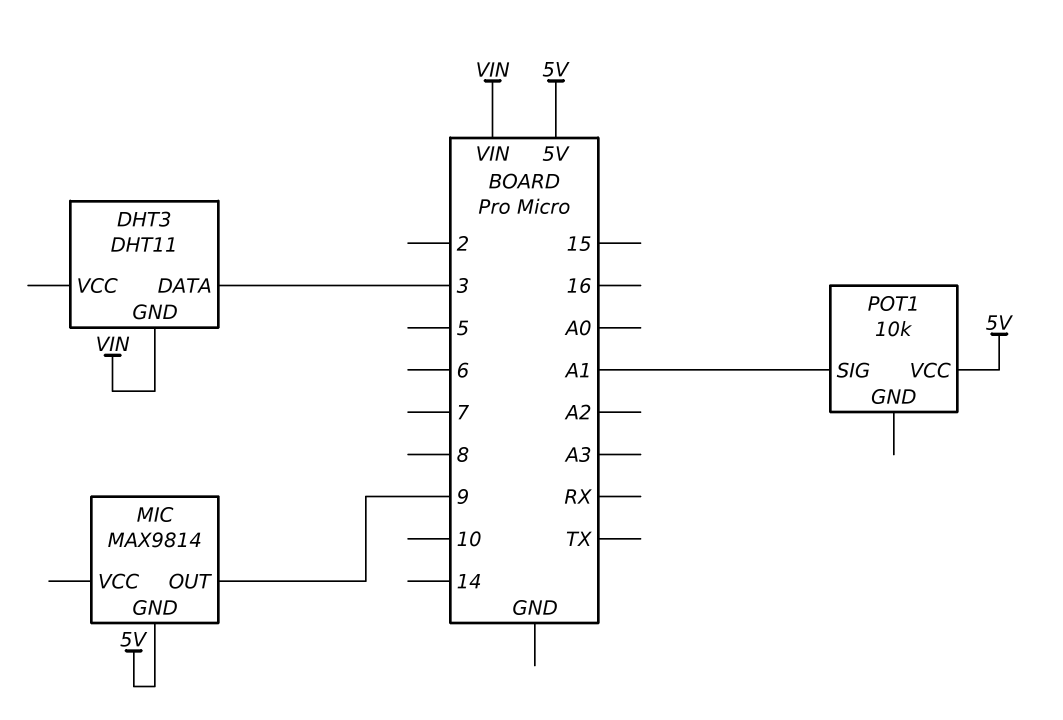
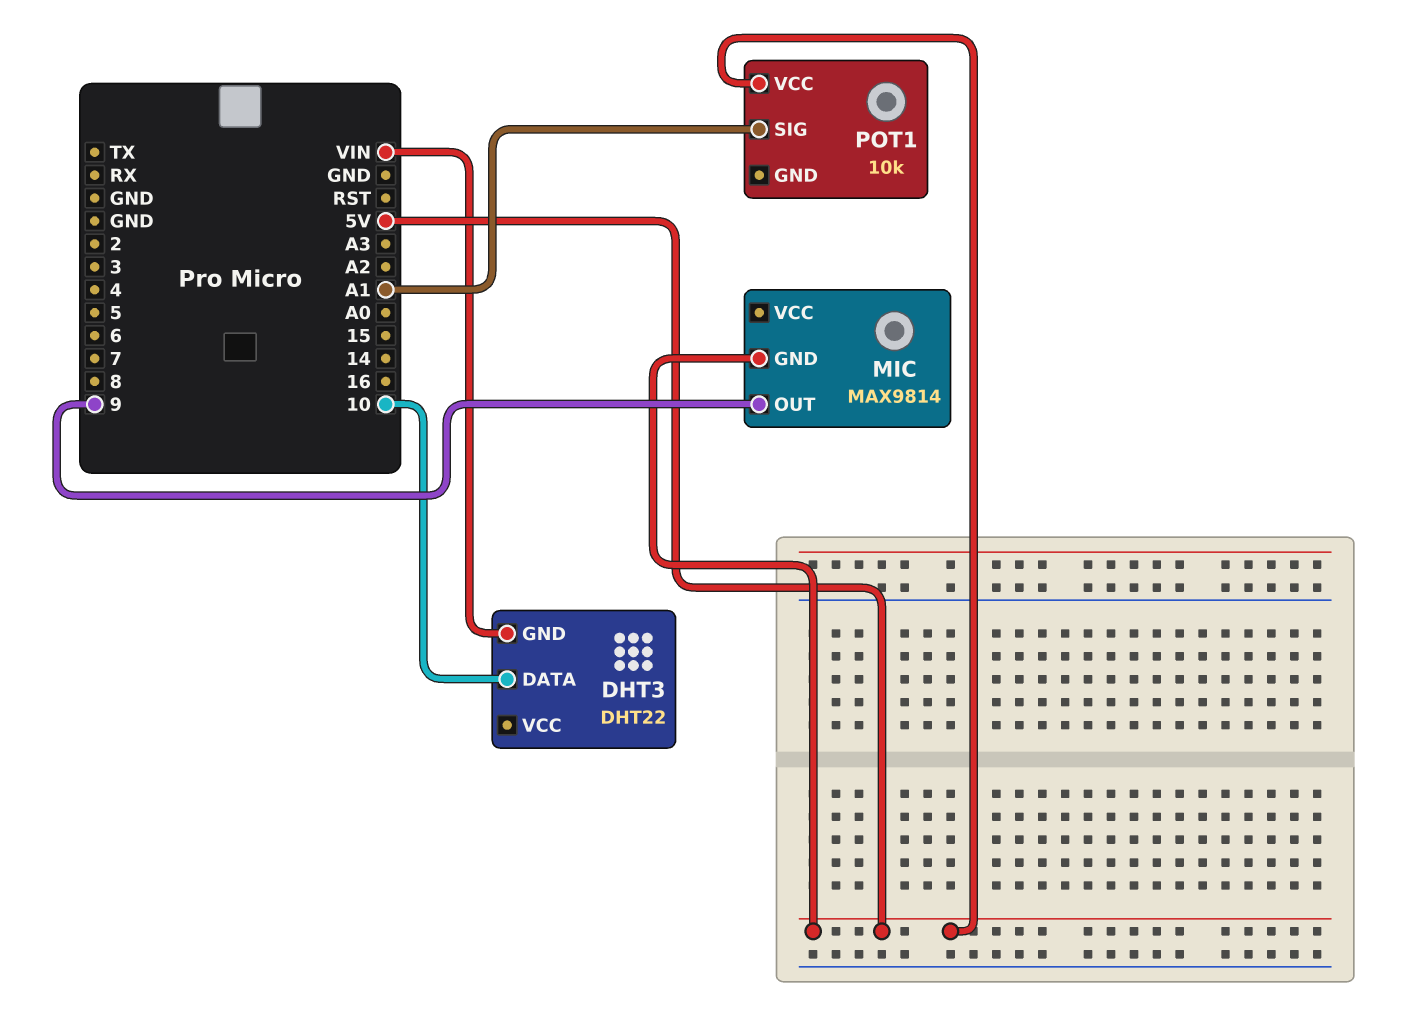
DHT3: DHT11 -> DHT22
DHT3 pin DATA: 3 -> 10

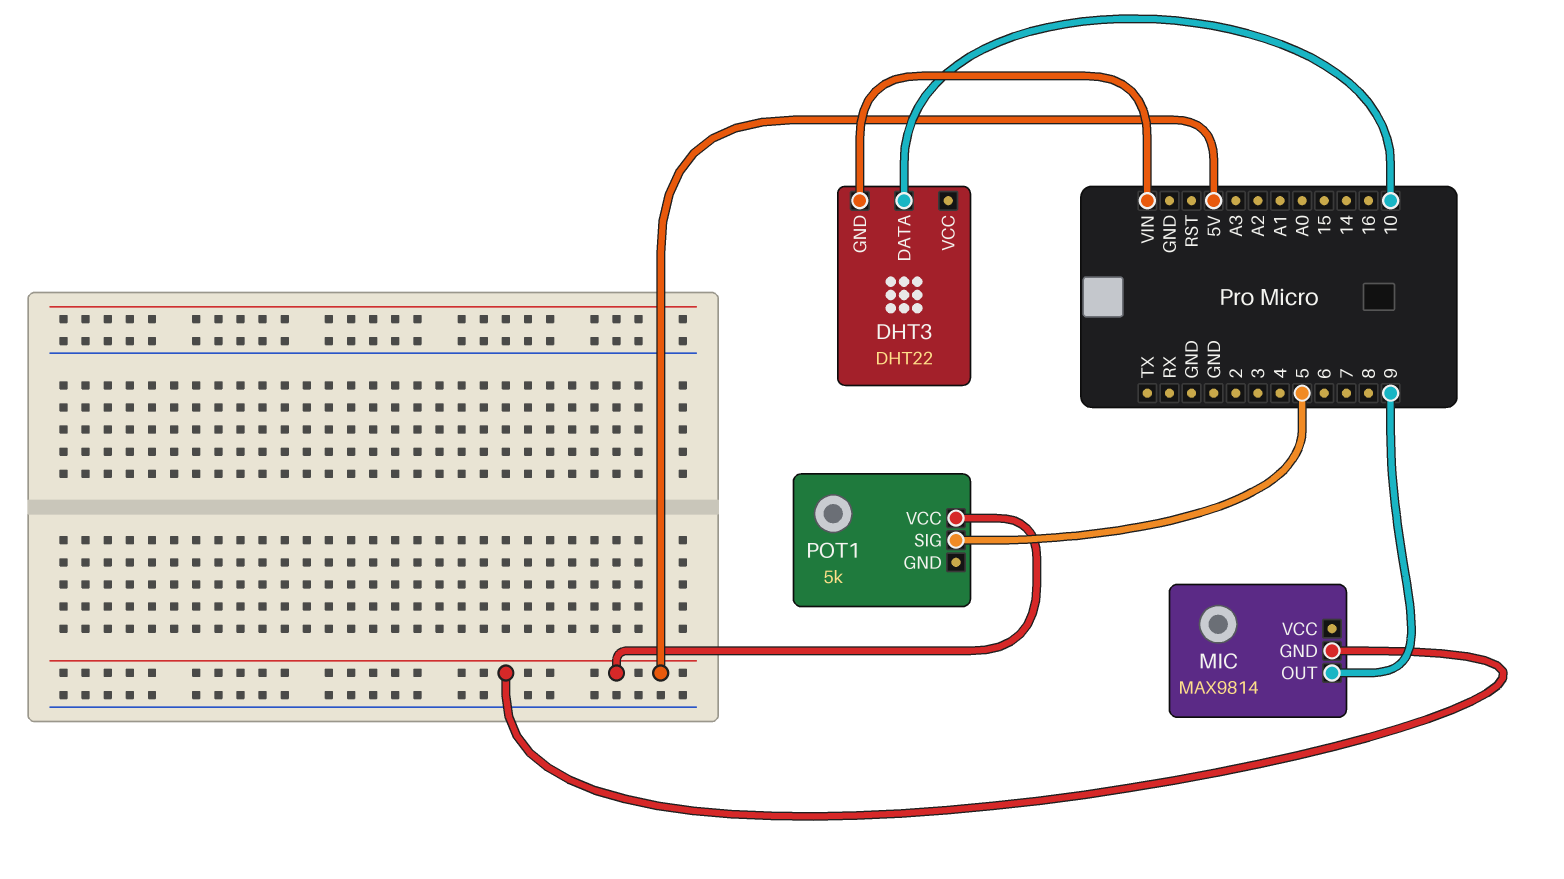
POT1: 10k -> 5k
POT1 pin SIG: A1 -> 5

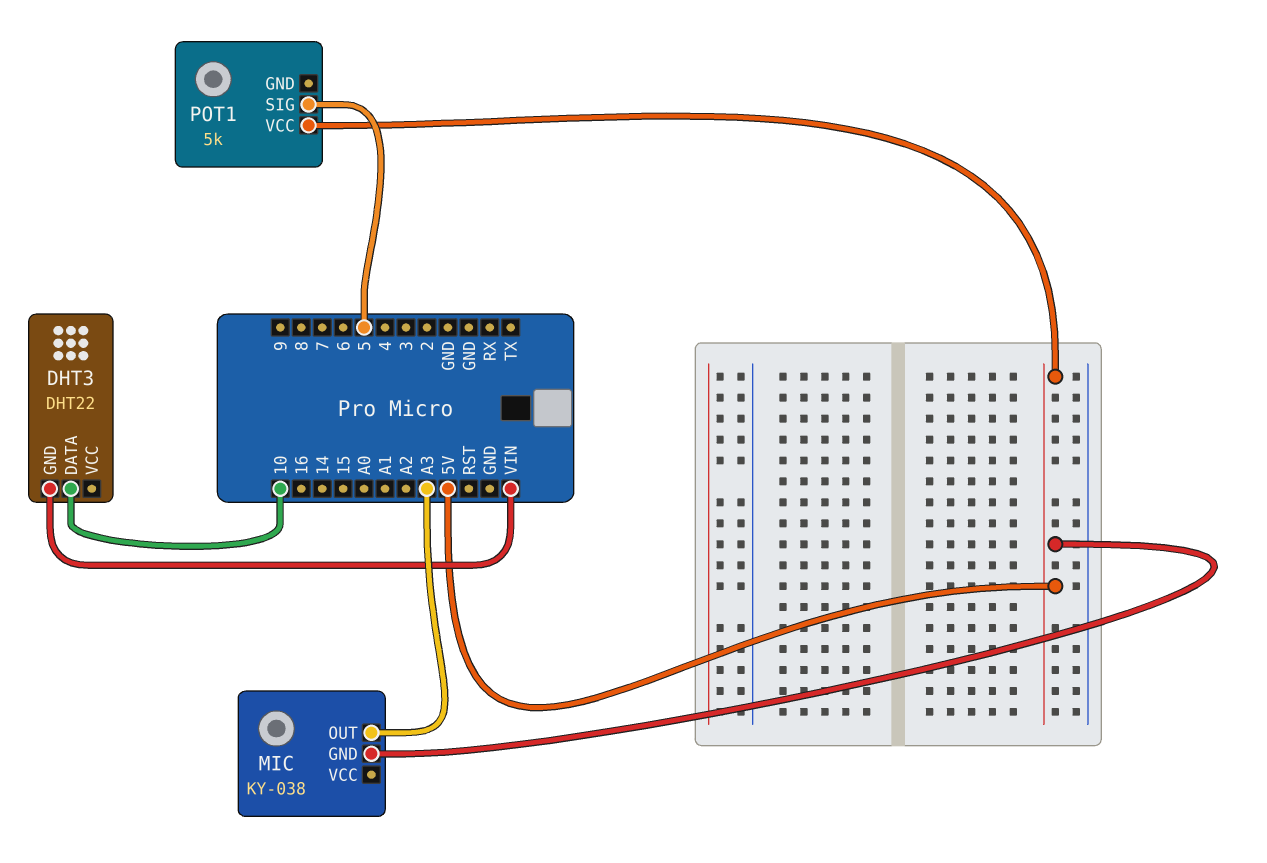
MIC: MAX9814 -> KY-038
MIC pin OUT: 9 -> A3

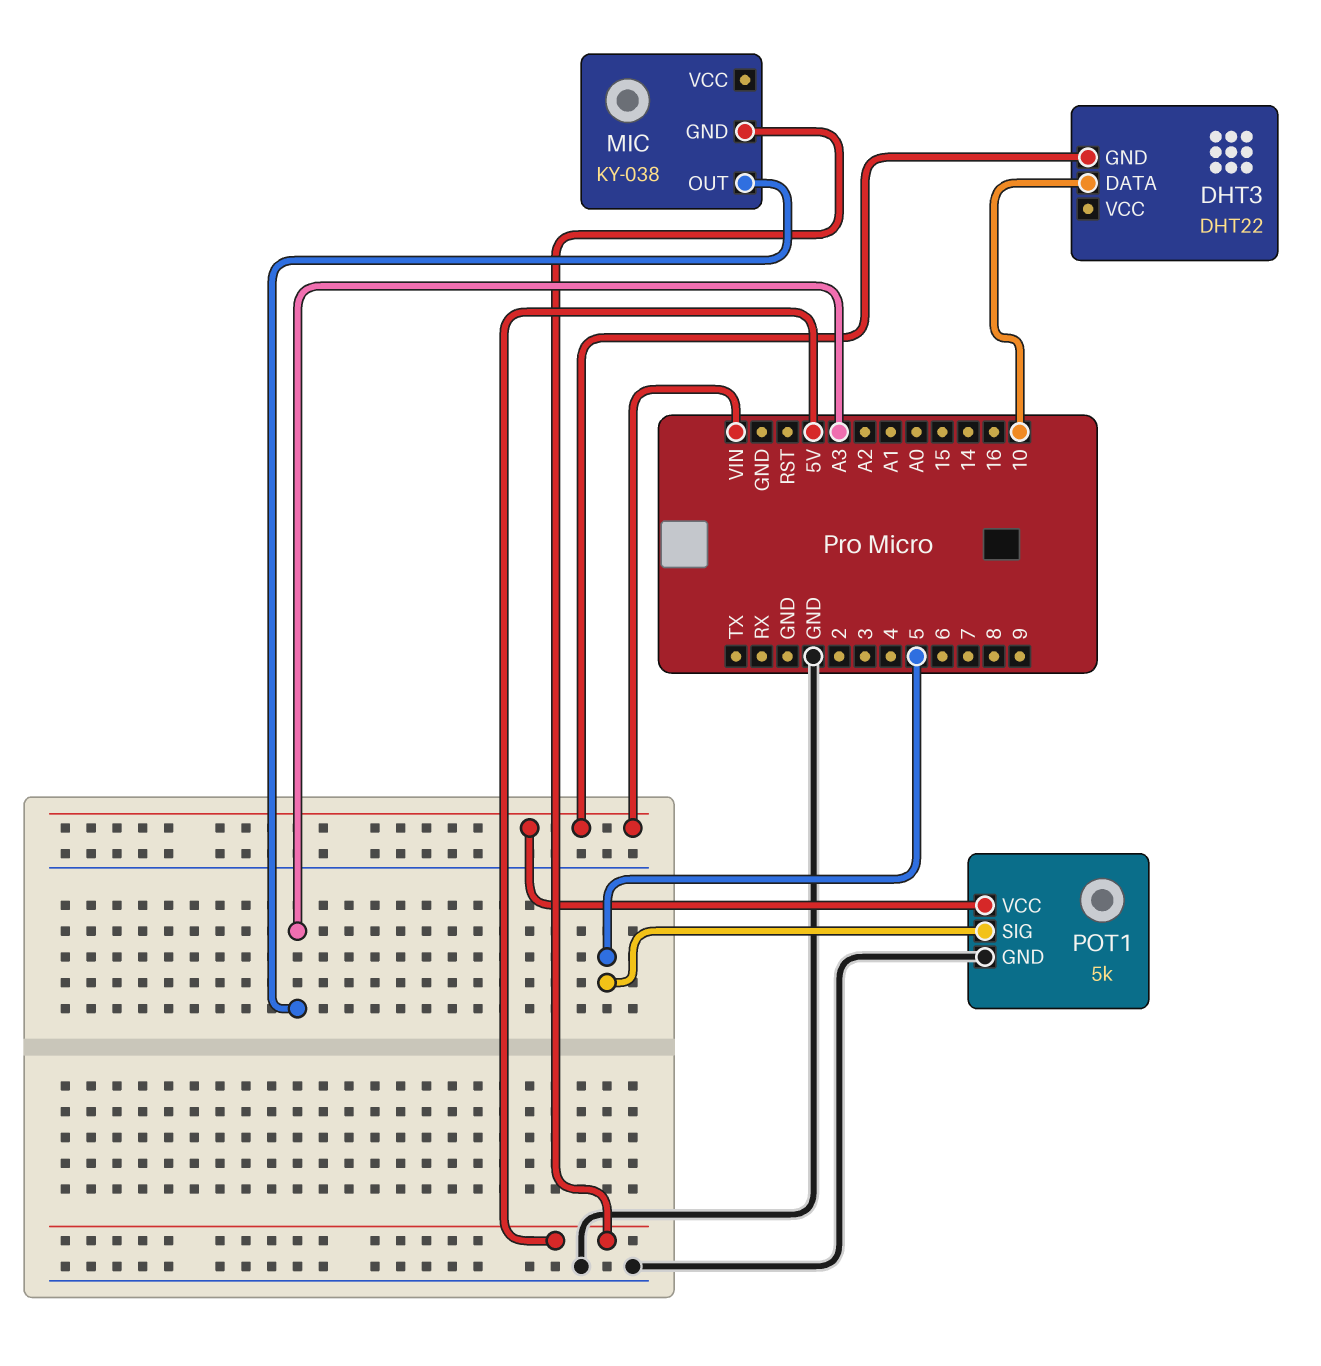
POT1 pin GND: none -> GND
POT1 pin VCC: 5V -> VIN

